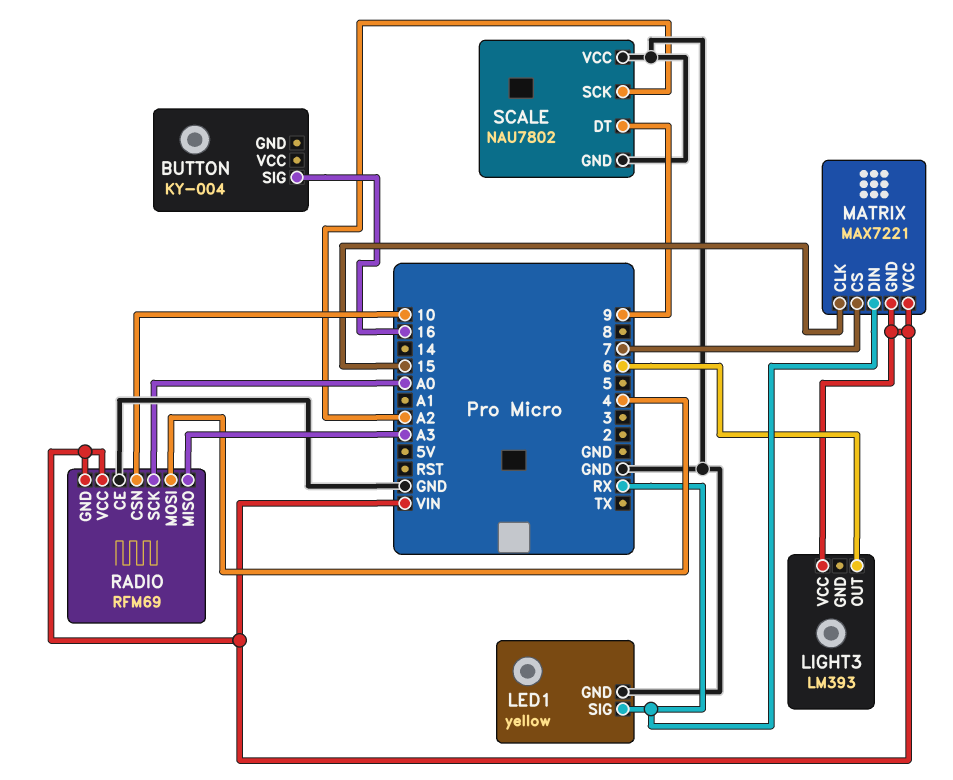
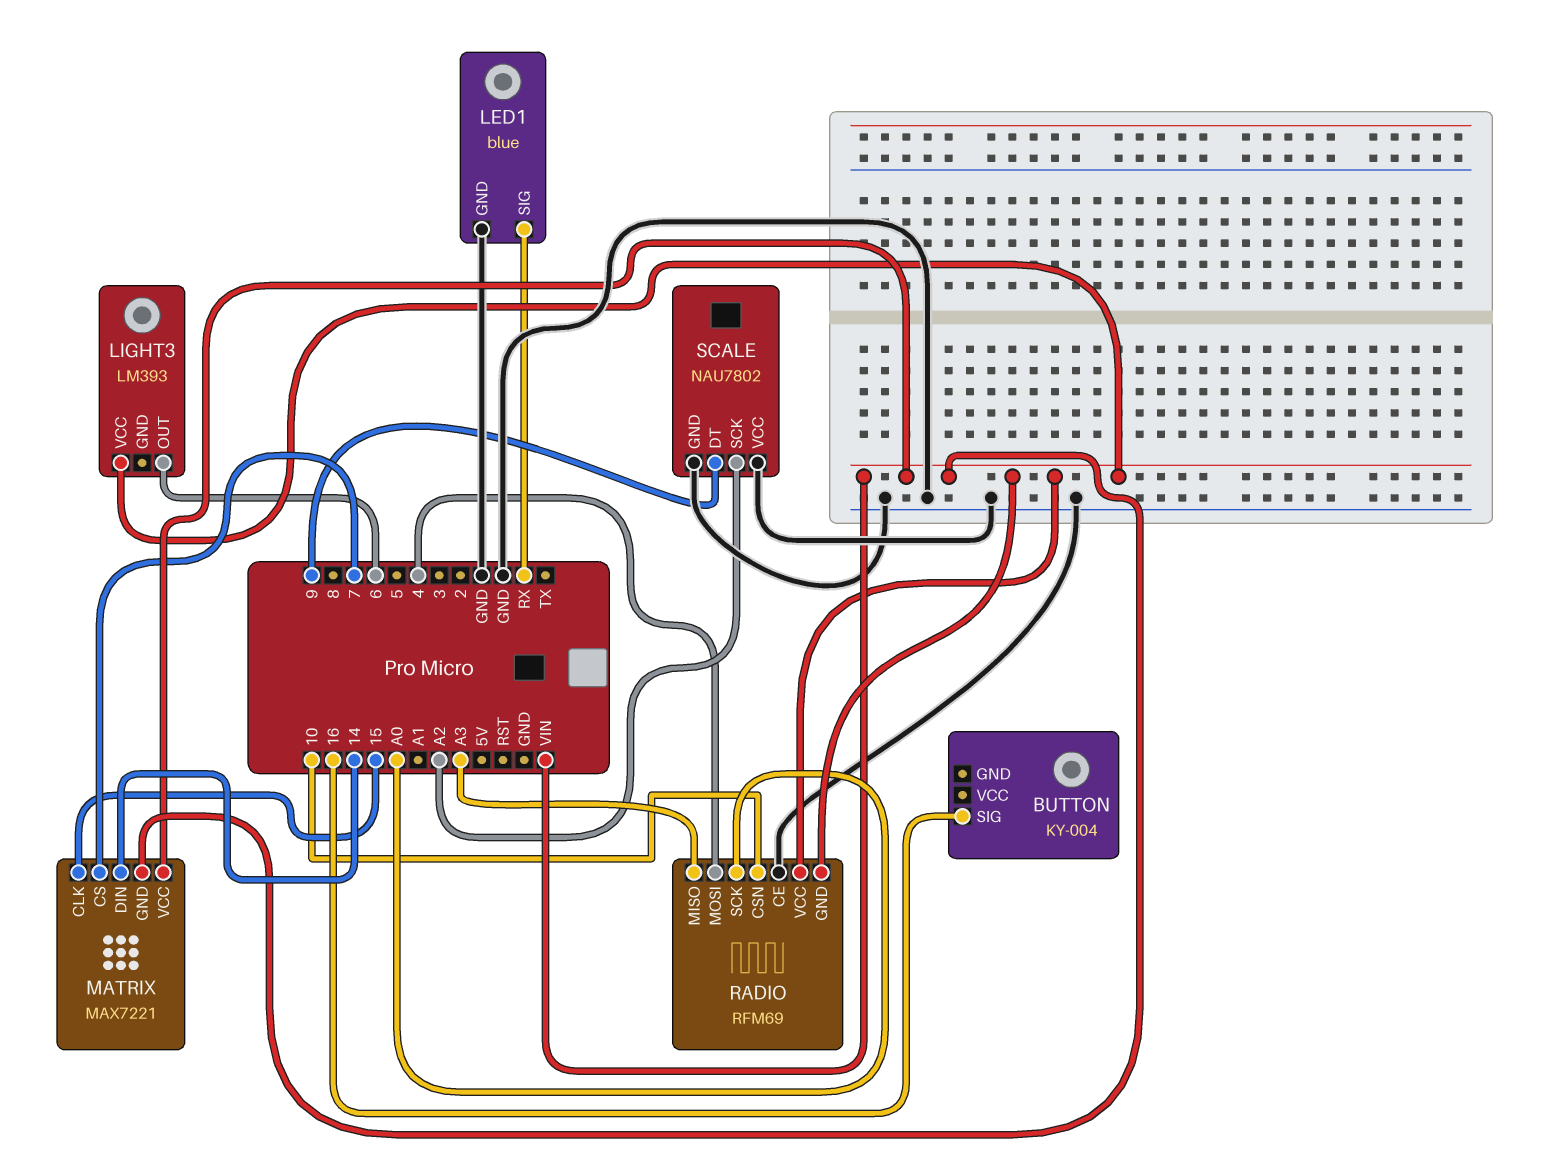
LED1: yellow -> blue
MATRIX pin DIN: RX -> 14

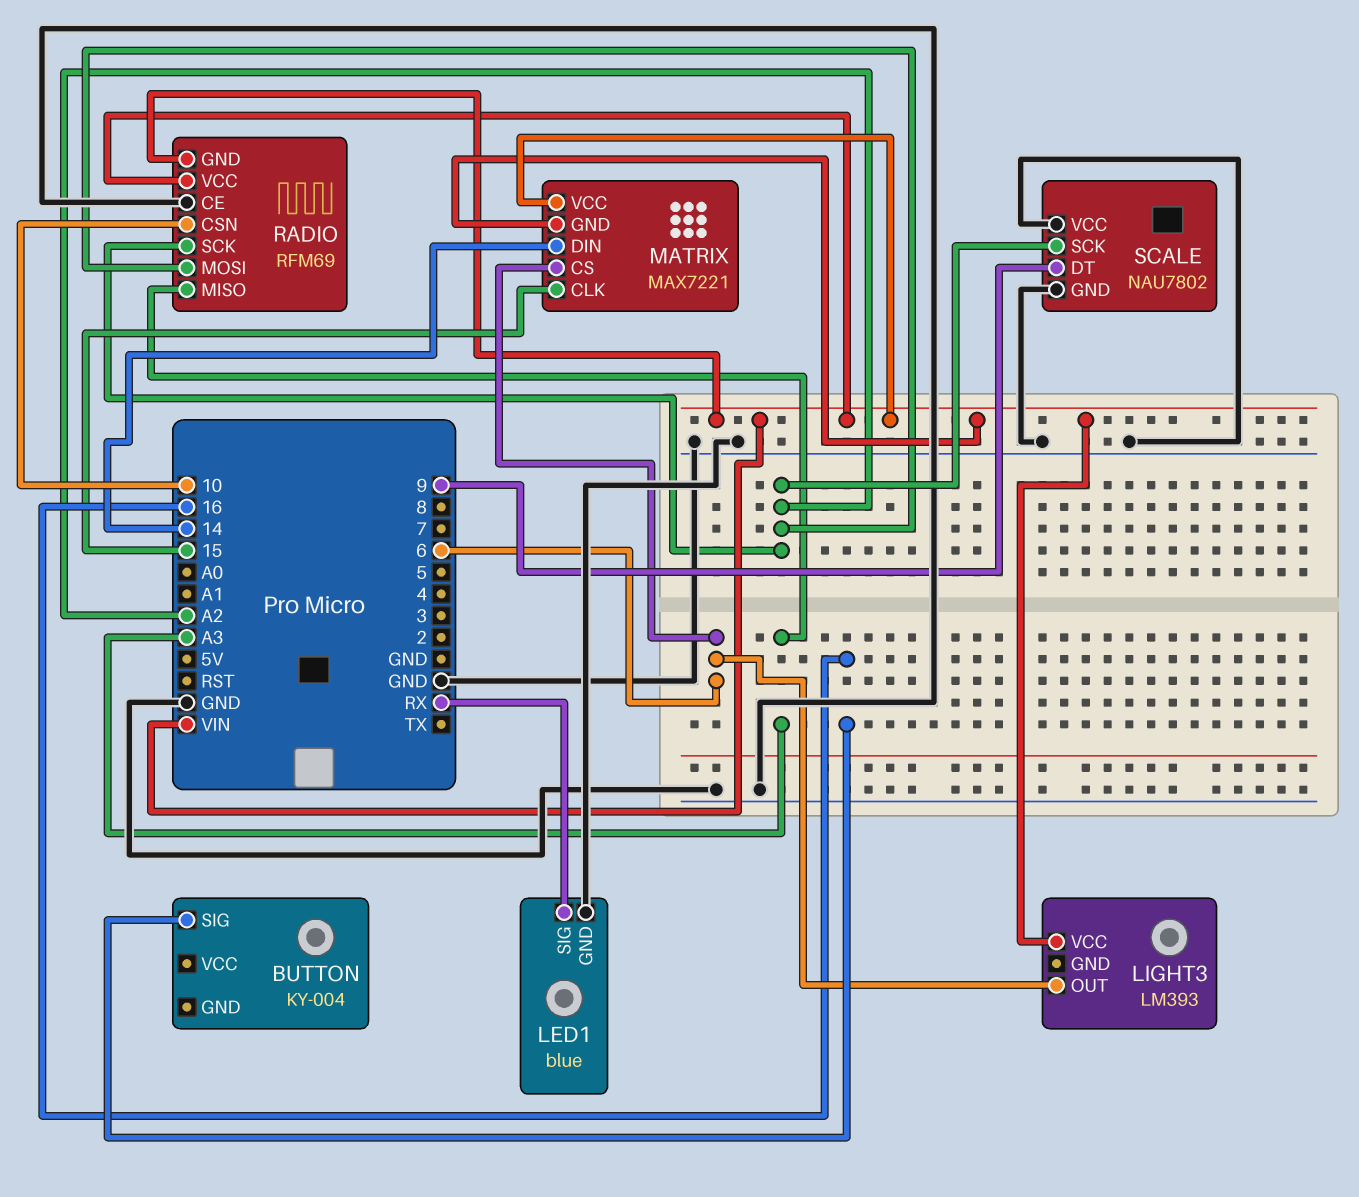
MATRIX pin CS: 7 -> 6
RADIO pin MOSI: 4 -> A2
RADIO pin SCK: A0 -> A2

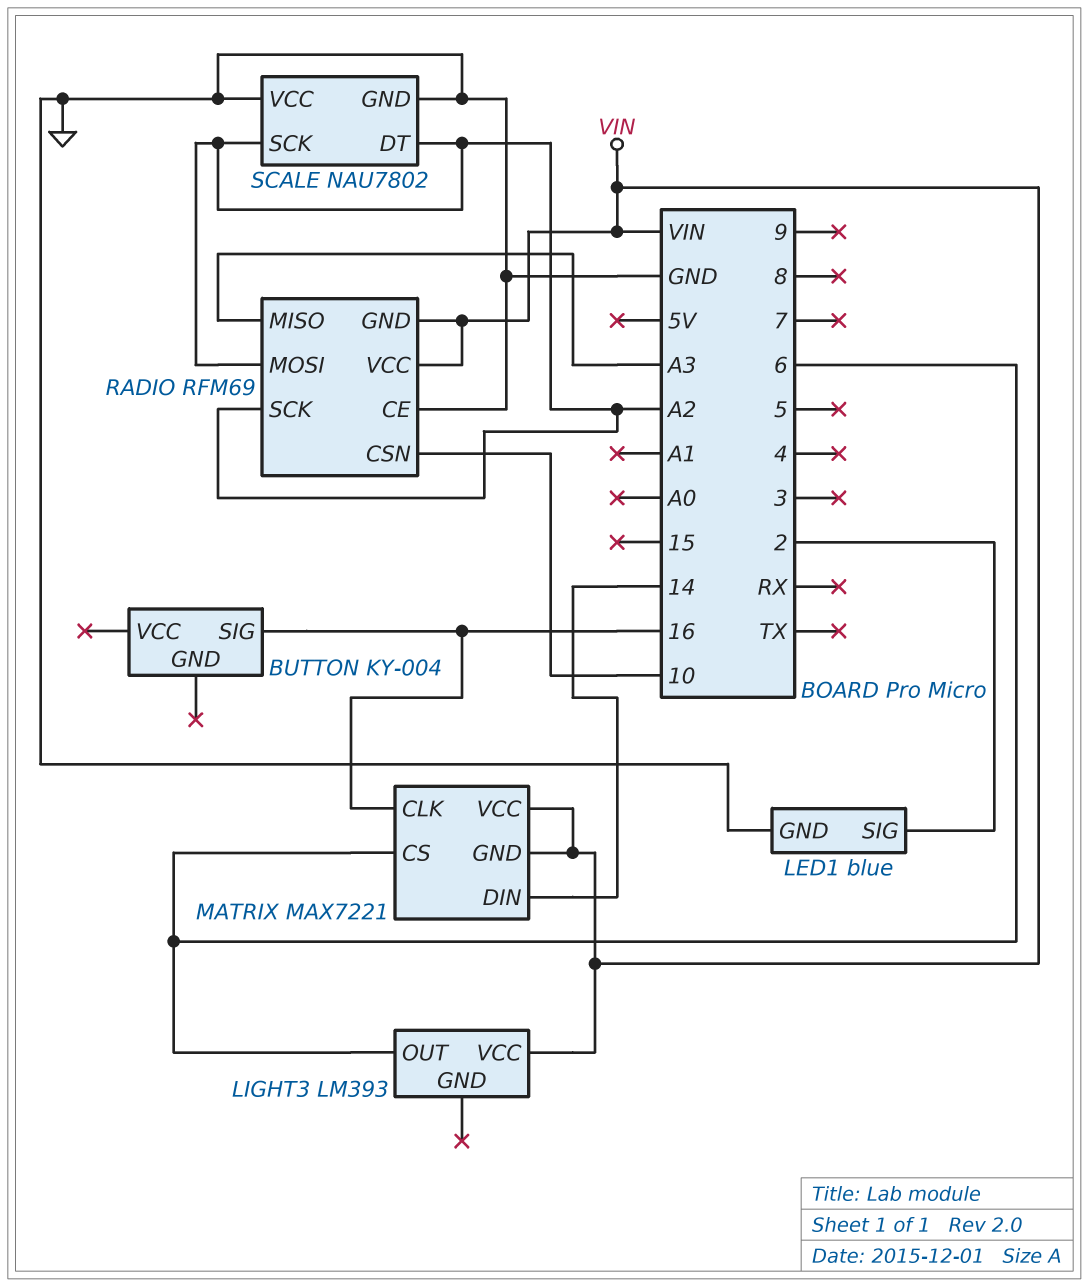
LED1 pin SIG: RX -> 2
MATRIX pin CLK: 15 -> 16
SCALE pin DT: 9 -> A2

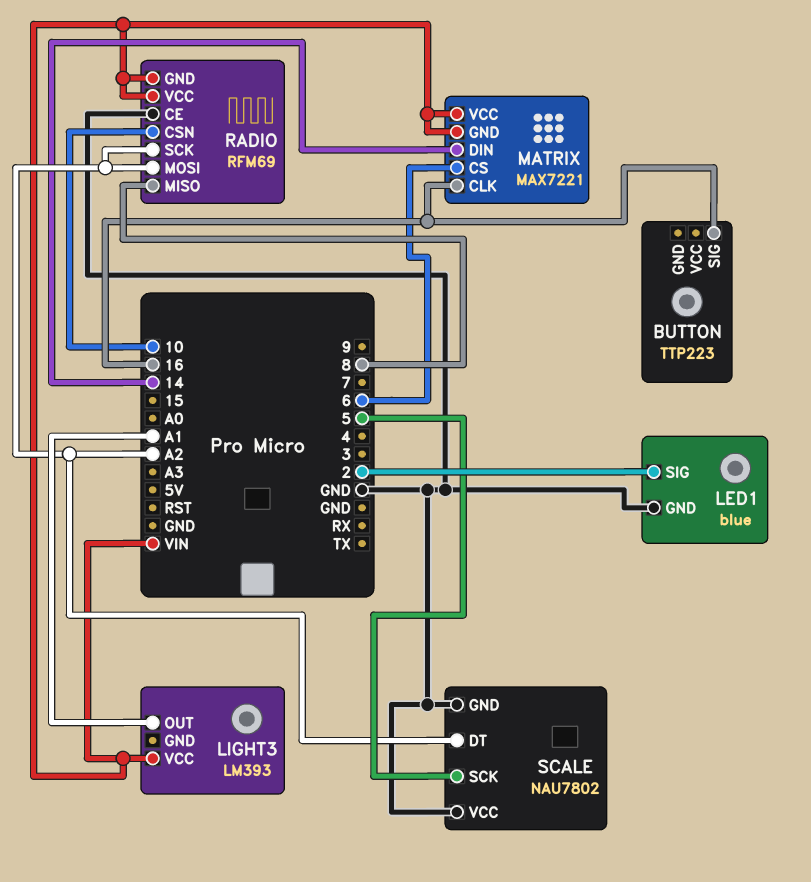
BUTTON: KY-004 -> TTP223
LIGHT3 pin OUT: 6 -> A1
RADIO pin MISO: A3 -> 8
SCALE pin SCK: A2 -> 5

